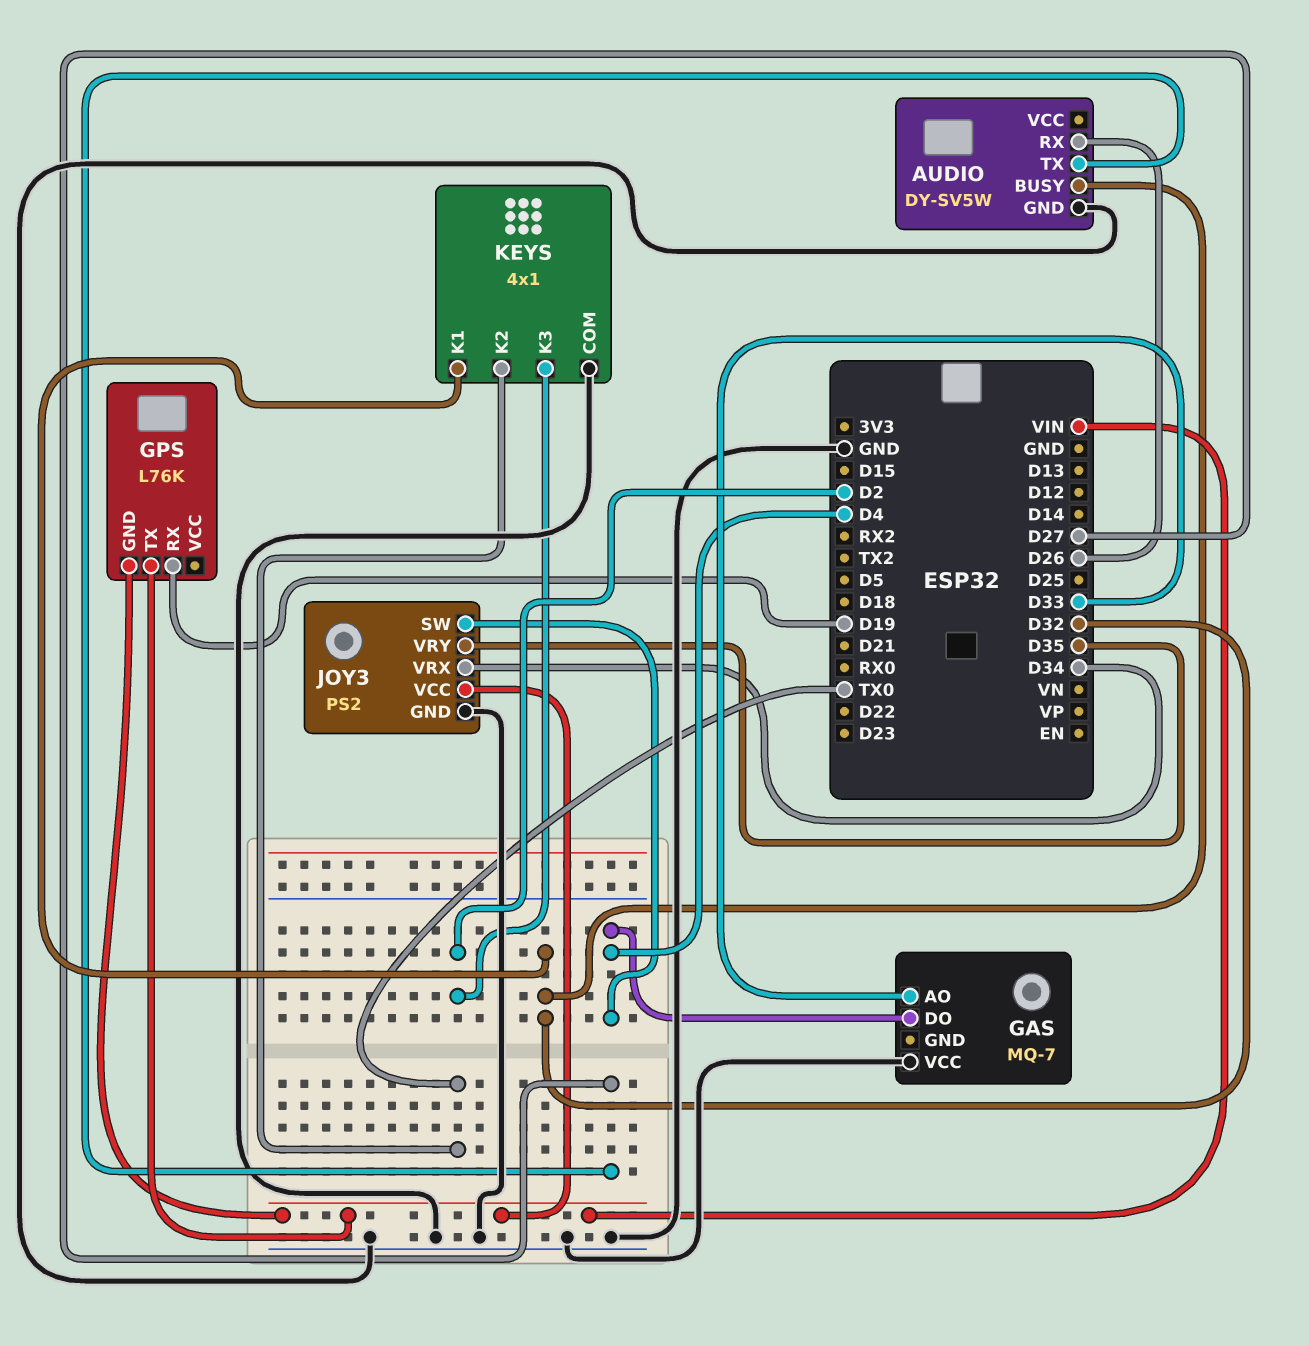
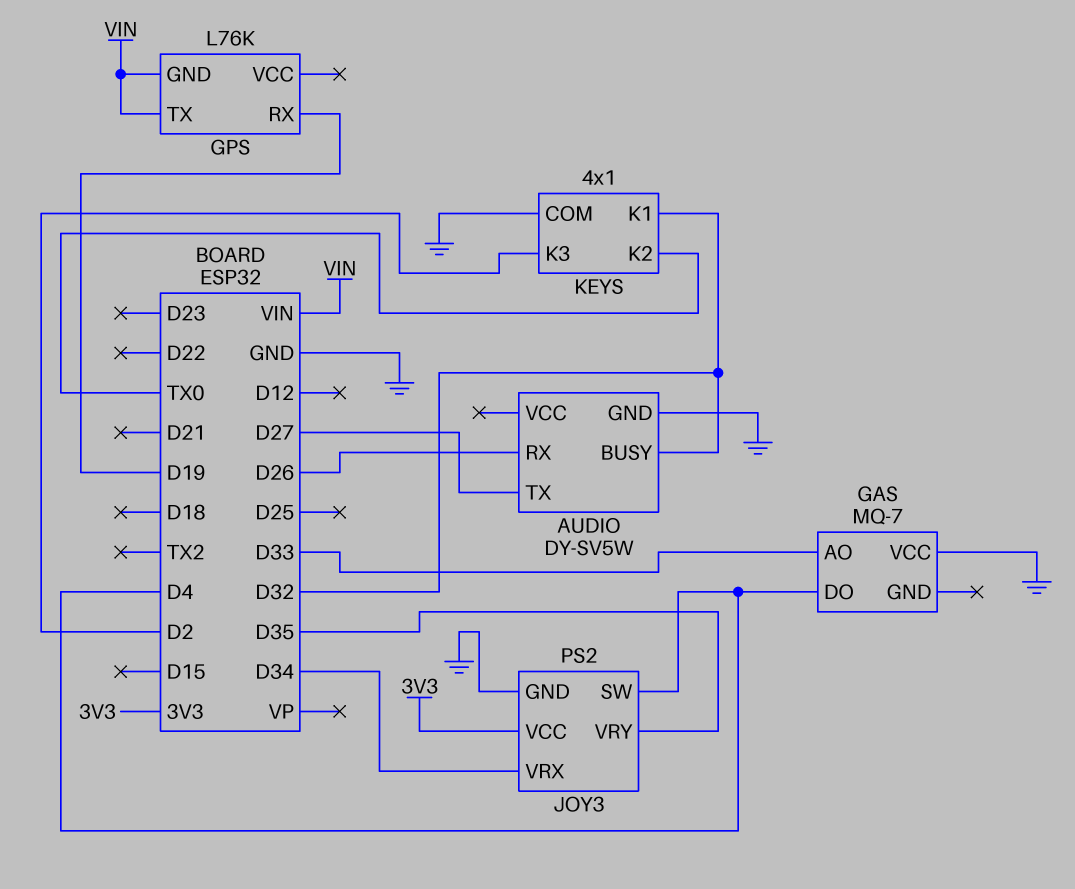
JOY3 pin VCC: VIN -> 3V3

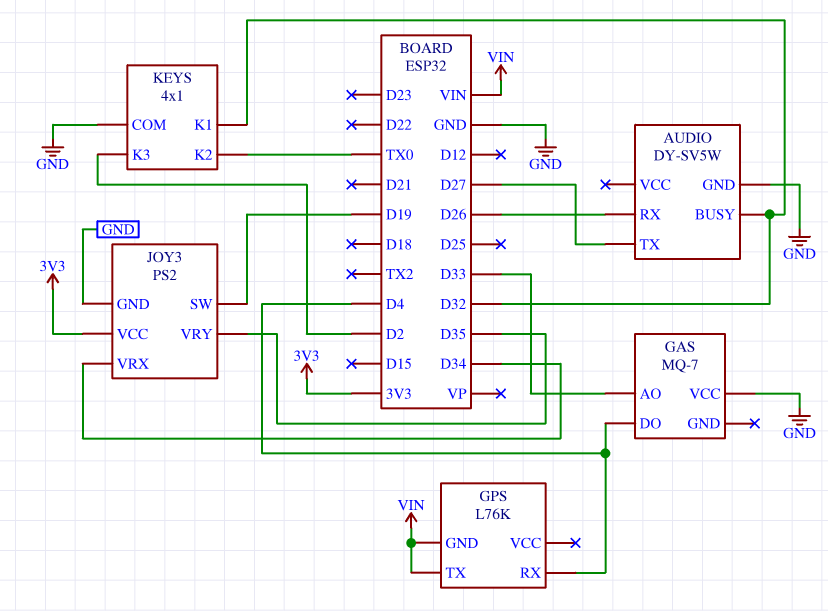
GPS pin RX: D19 -> D4
JOY3 pin SW: D4 -> D19

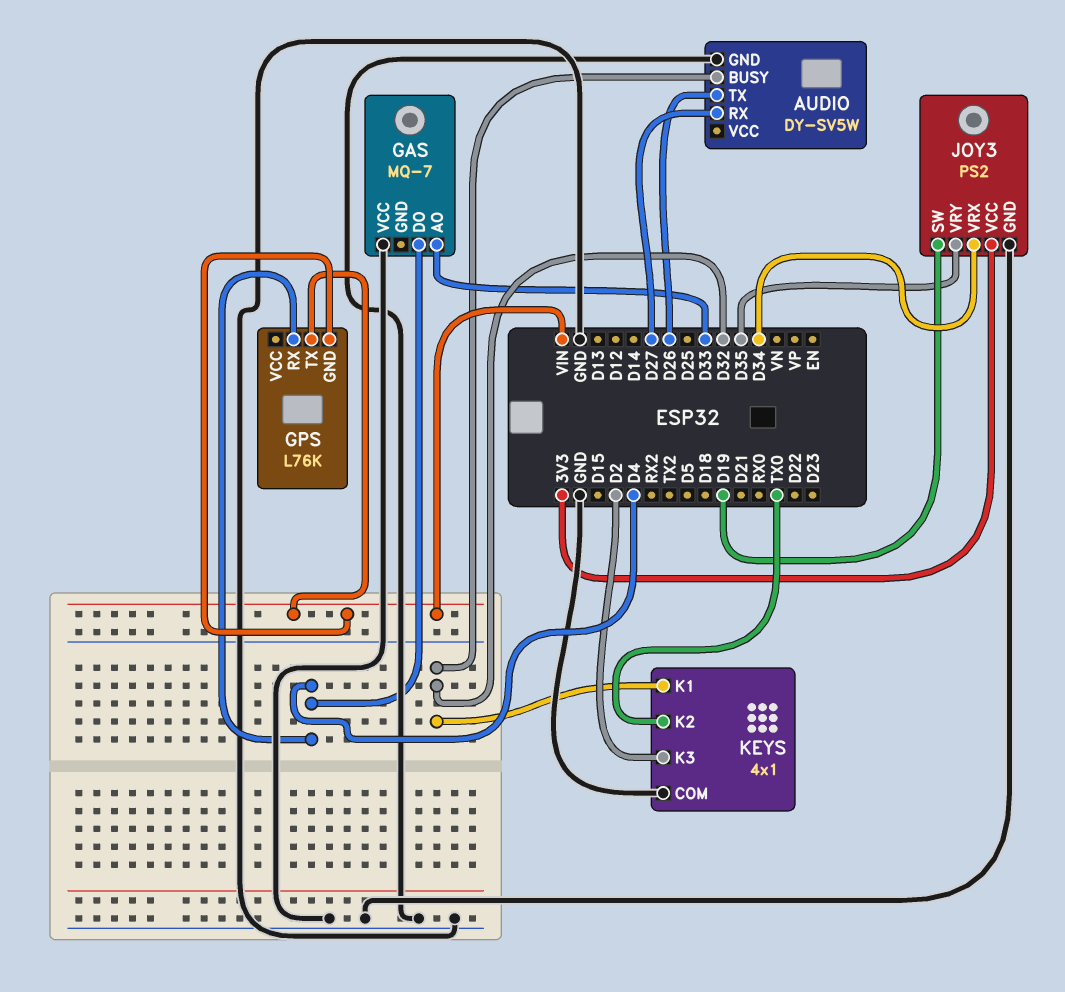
AUDIO pin RX: D26 -> D27
AUDIO pin TX: D27 -> D26

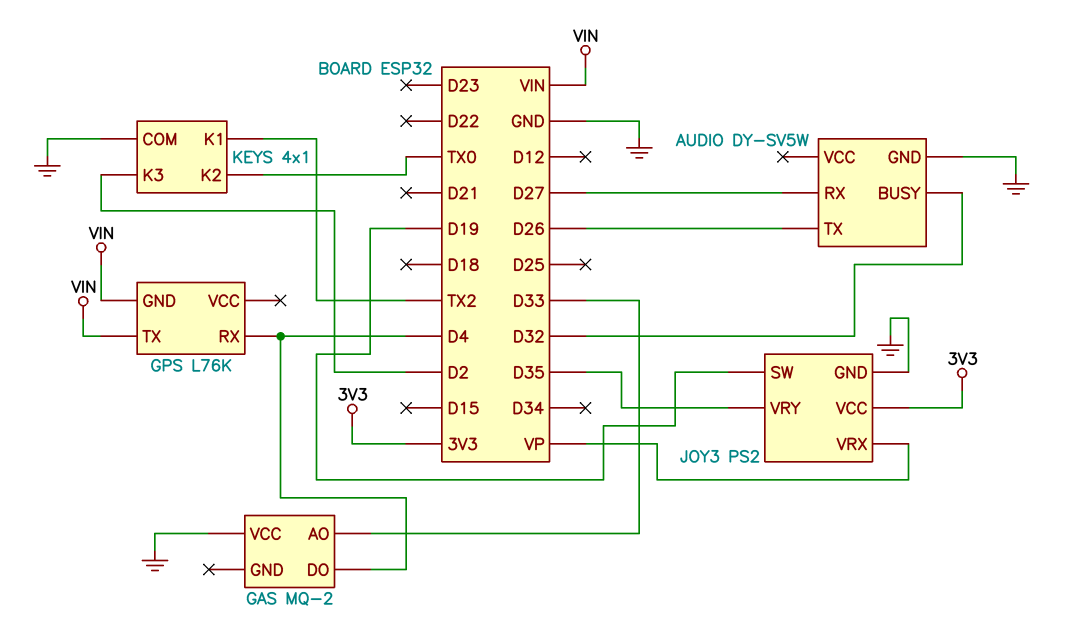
GAS: MQ-7 -> MQ-2
JOY3 pin VRX: D34 -> VP
KEYS pin K1: D32 -> TX2

